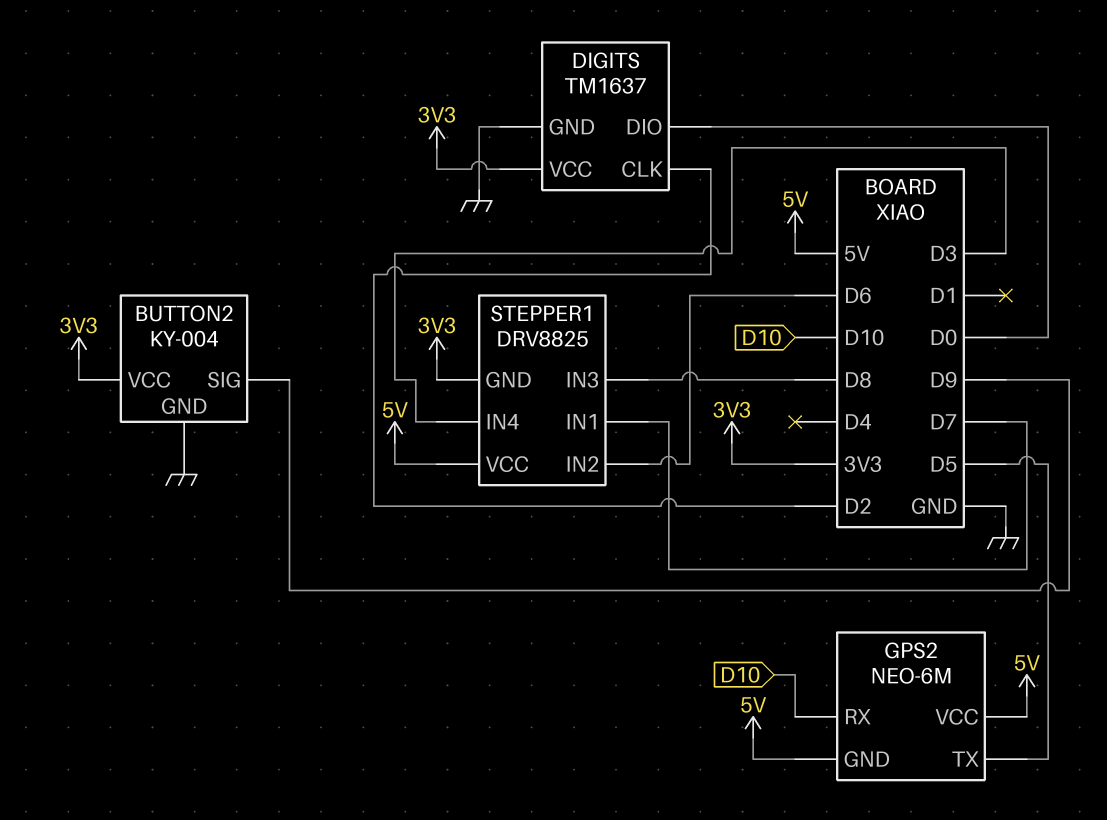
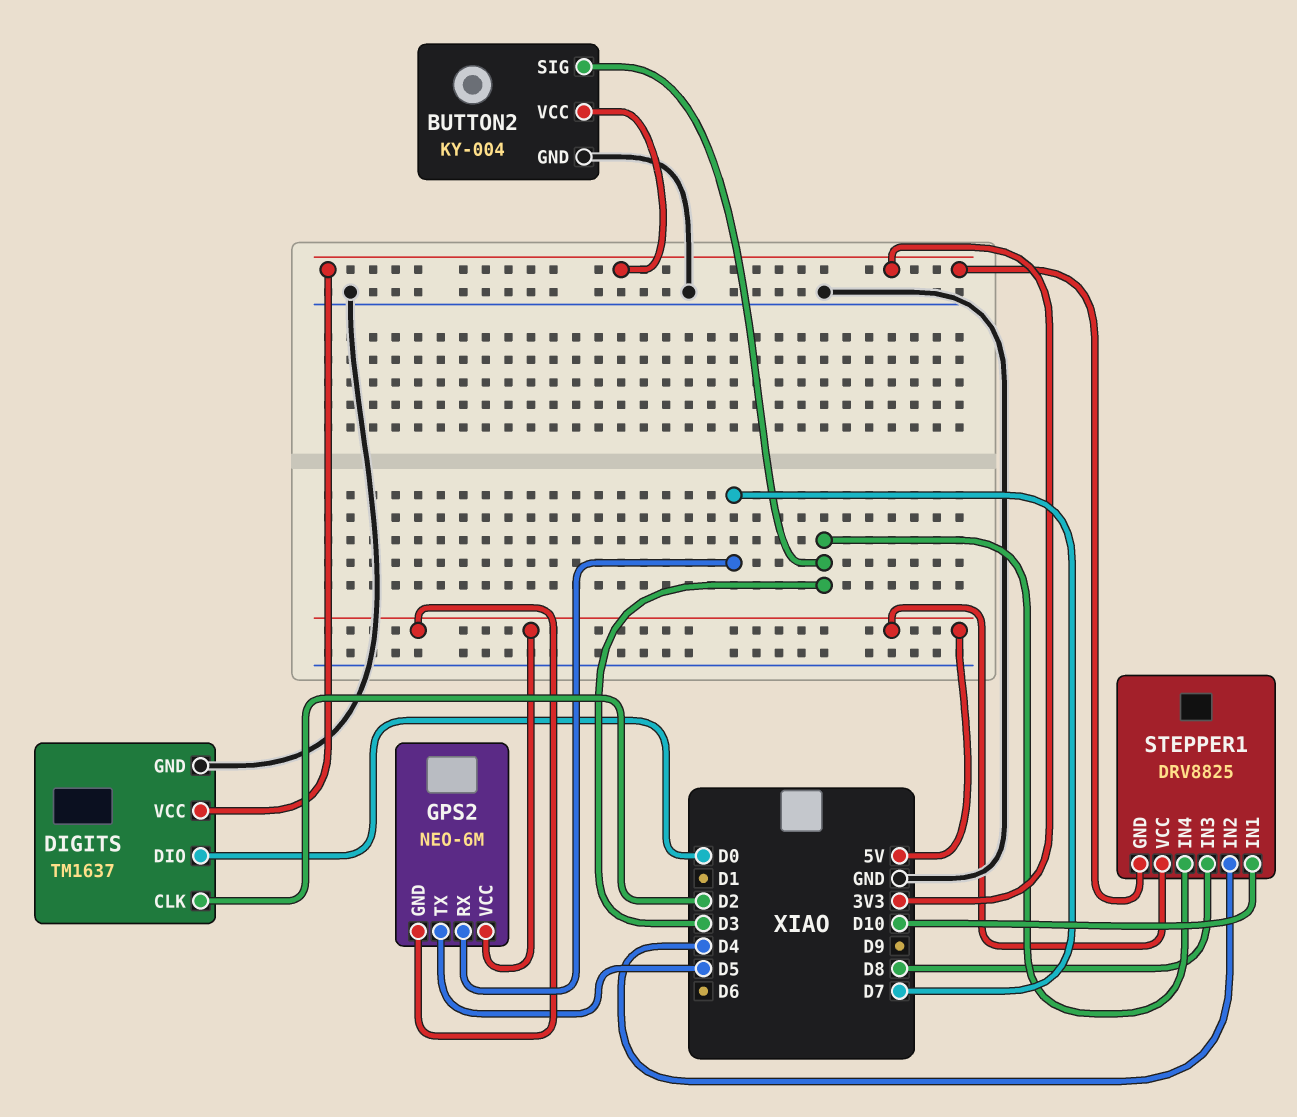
BUTTON2 pin SIG: D9 -> D3
GPS2 pin RX: D10 -> D7
STEPPER1 pin IN1: D7 -> D10
STEPPER1 pin IN2: D6 -> D4

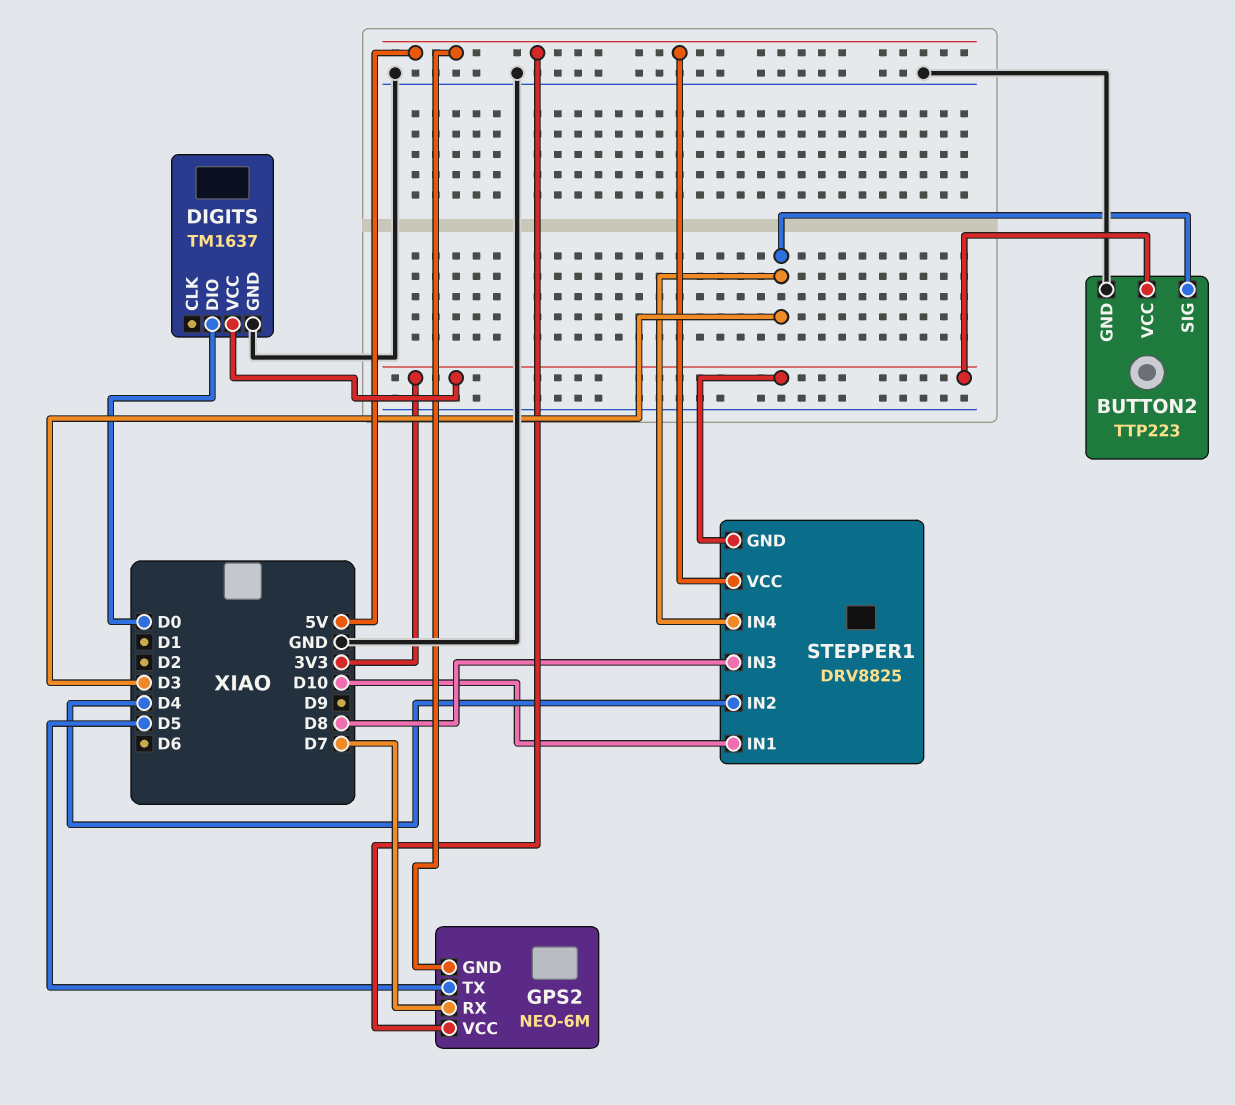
BUTTON2: KY-004 -> TTP223
DIGITS pin CLK: D2 -> none

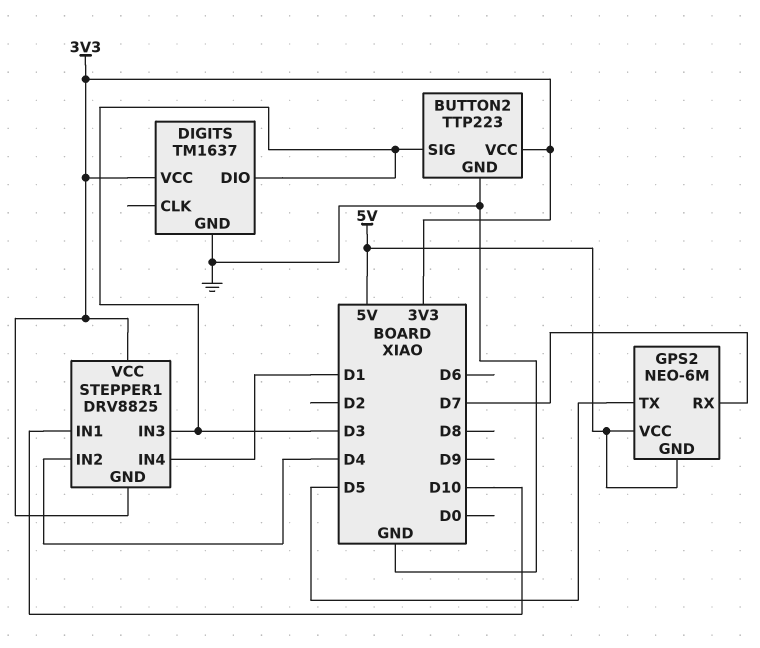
DIGITS pin DIO: D0 -> D3
STEPPER1 pin IN3: D8 -> D3
STEPPER1 pin IN4: D3 -> D1
STEPPER1 pin VCC: 5V -> 3V3

